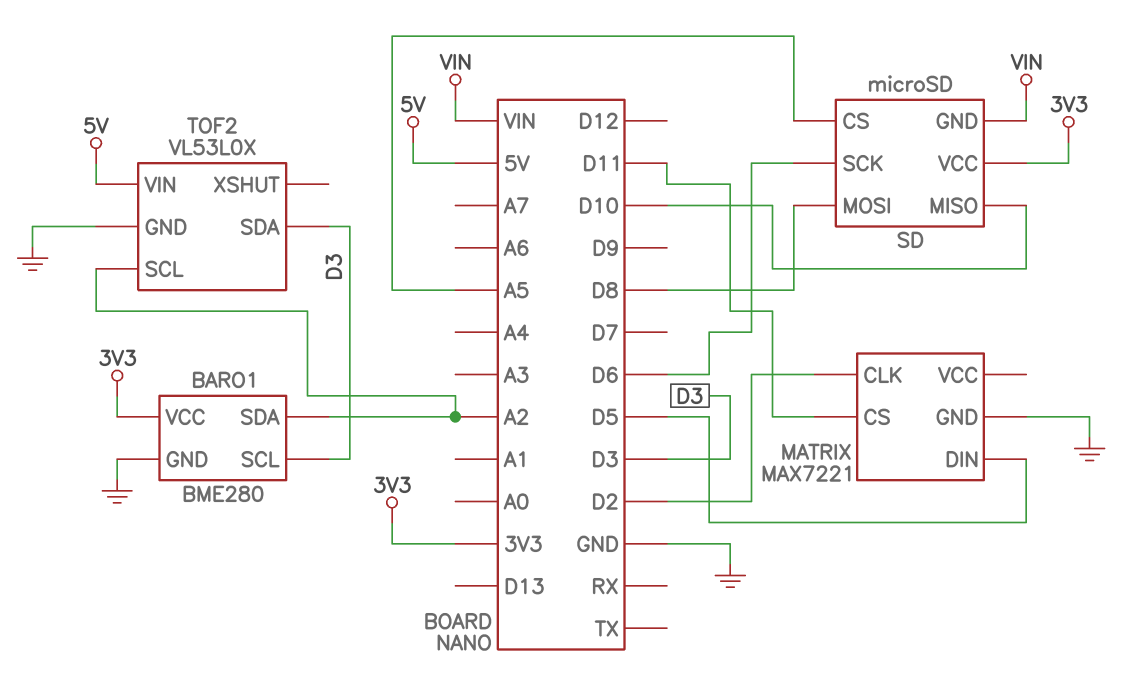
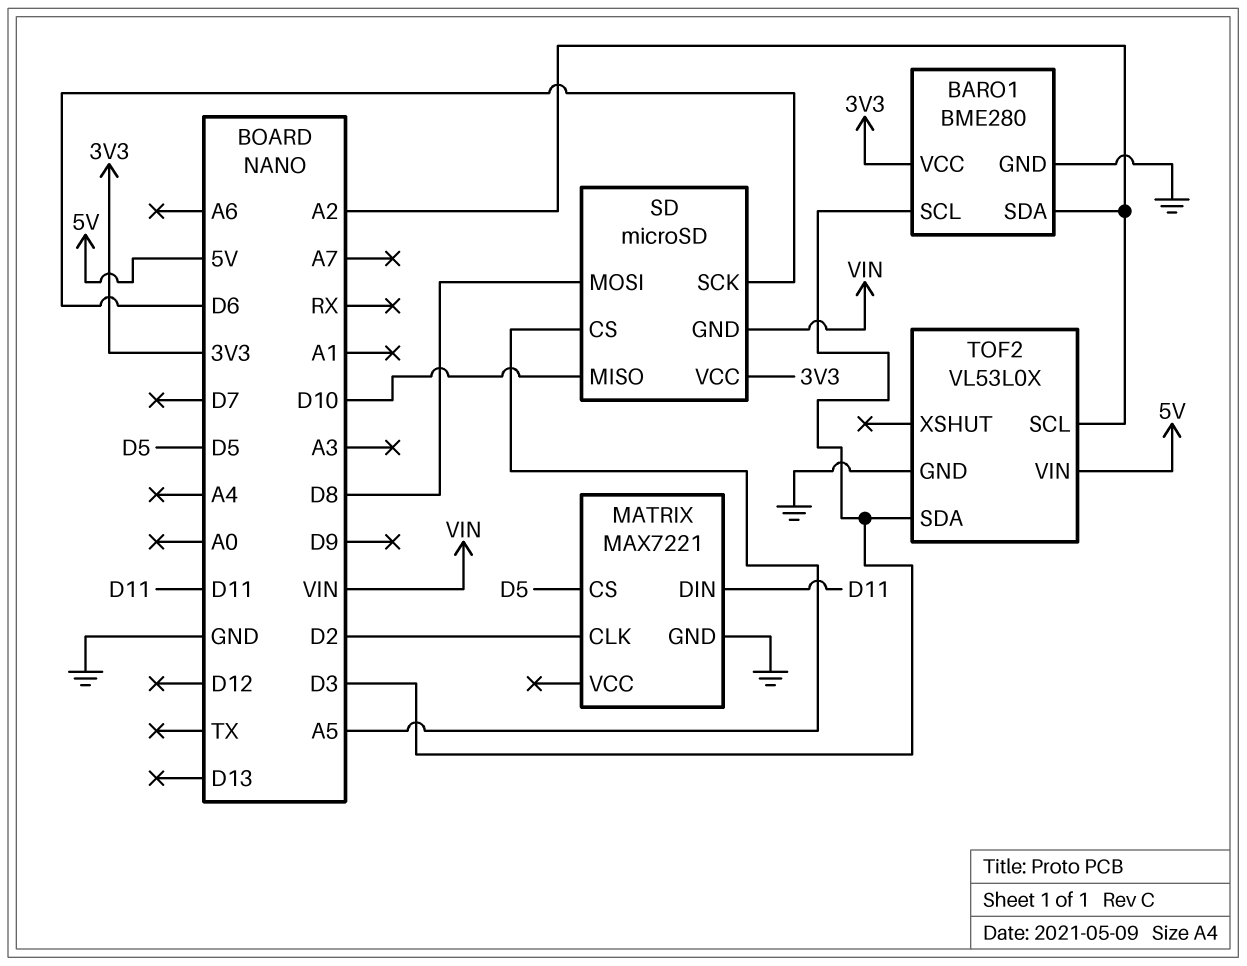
MATRIX pin CS: D11 -> D5
MATRIX pin DIN: D5 -> D11

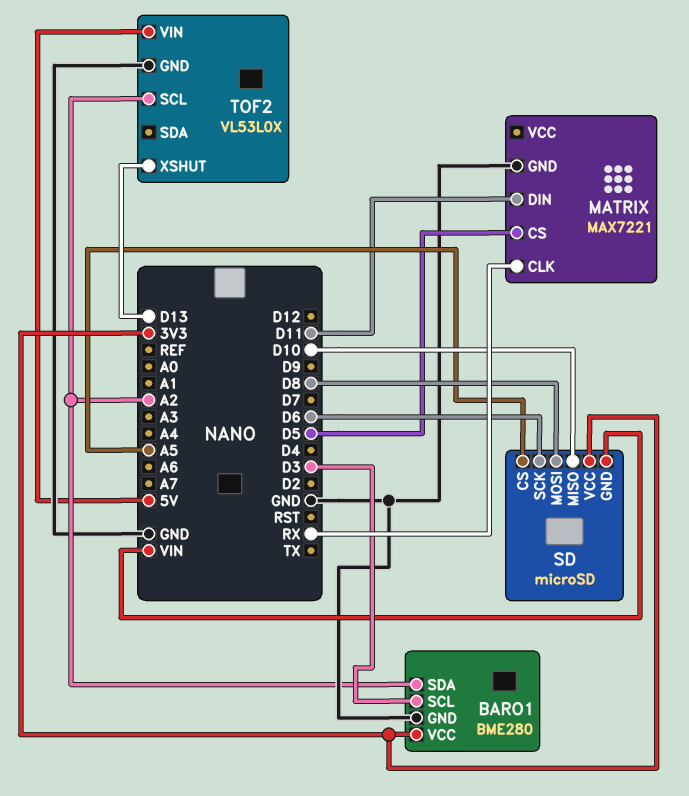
MATRIX pin CLK: D2 -> RX
TOF2 pin SDA: D3 -> none
TOF2 pin XSHUT: none -> D13

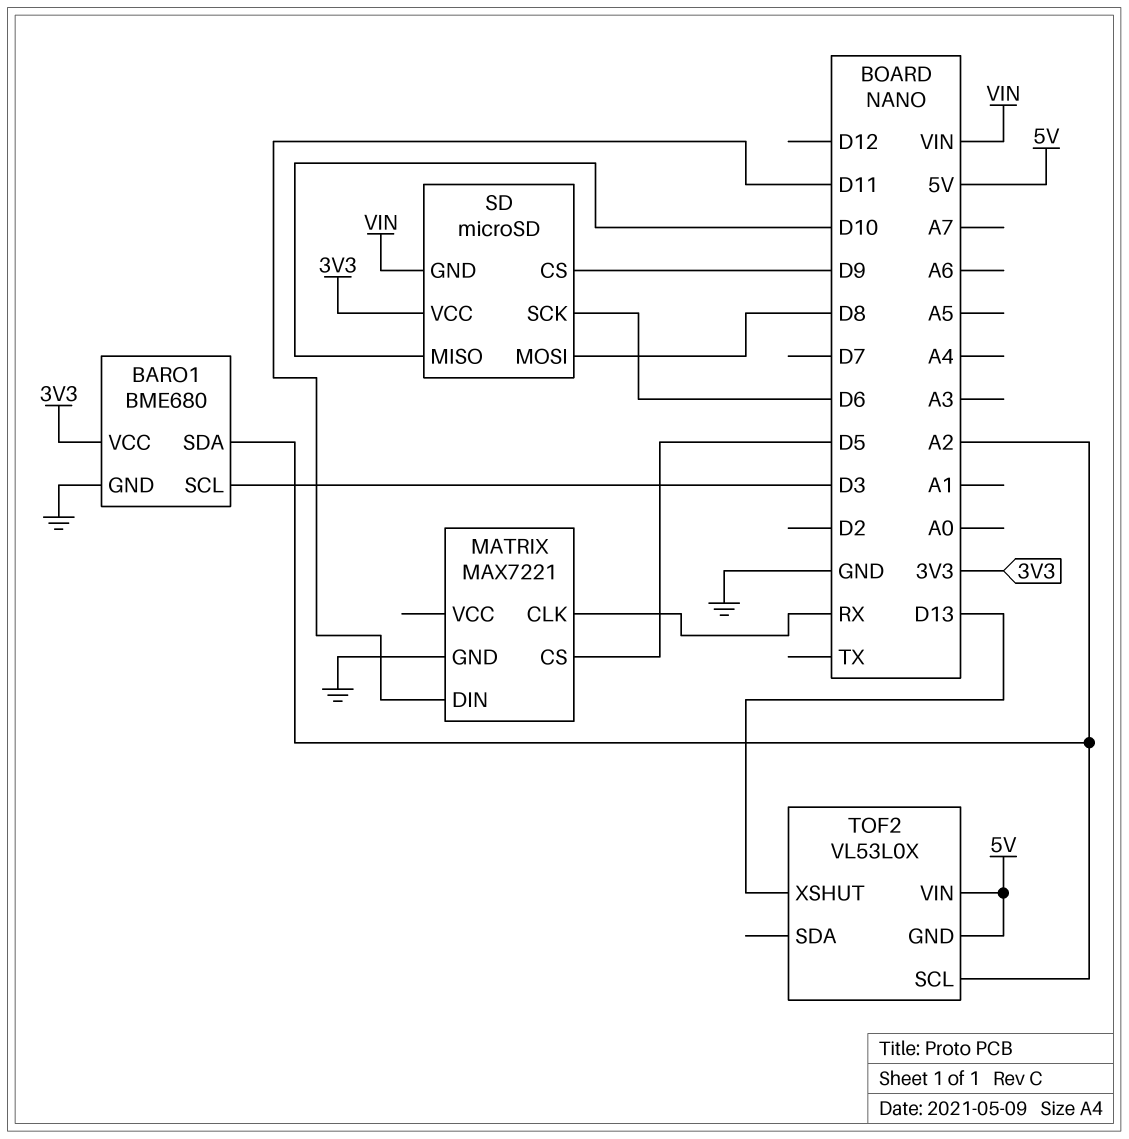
BARO1: BME280 -> BME680
SD pin CS: A5 -> D9
TOF2 pin GND: GND -> 5V

